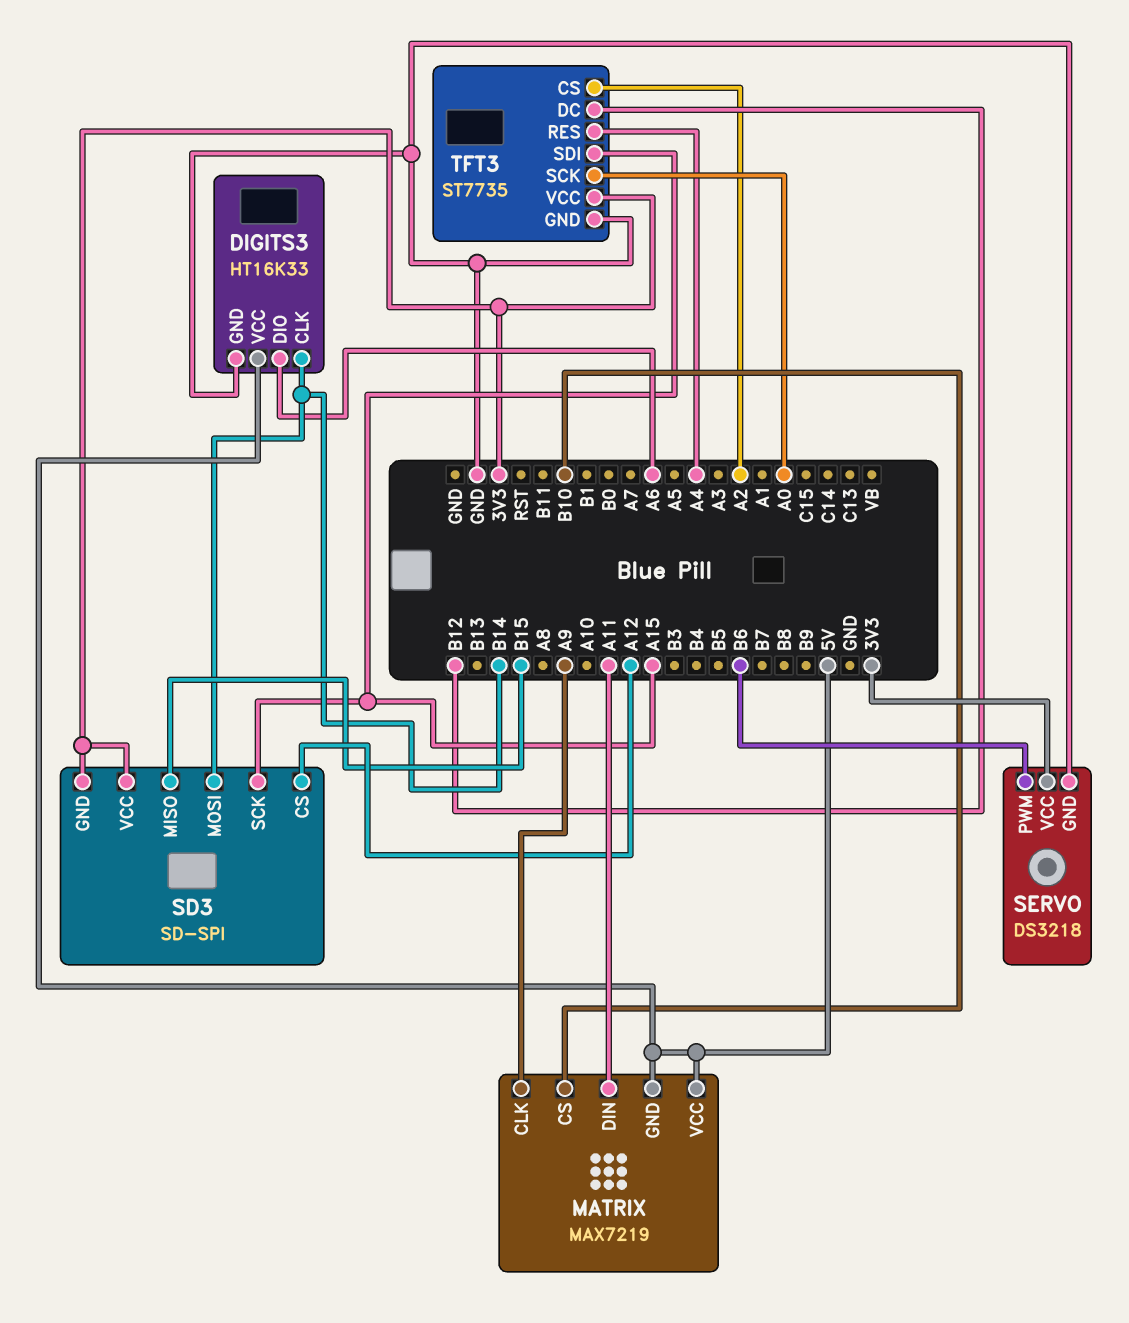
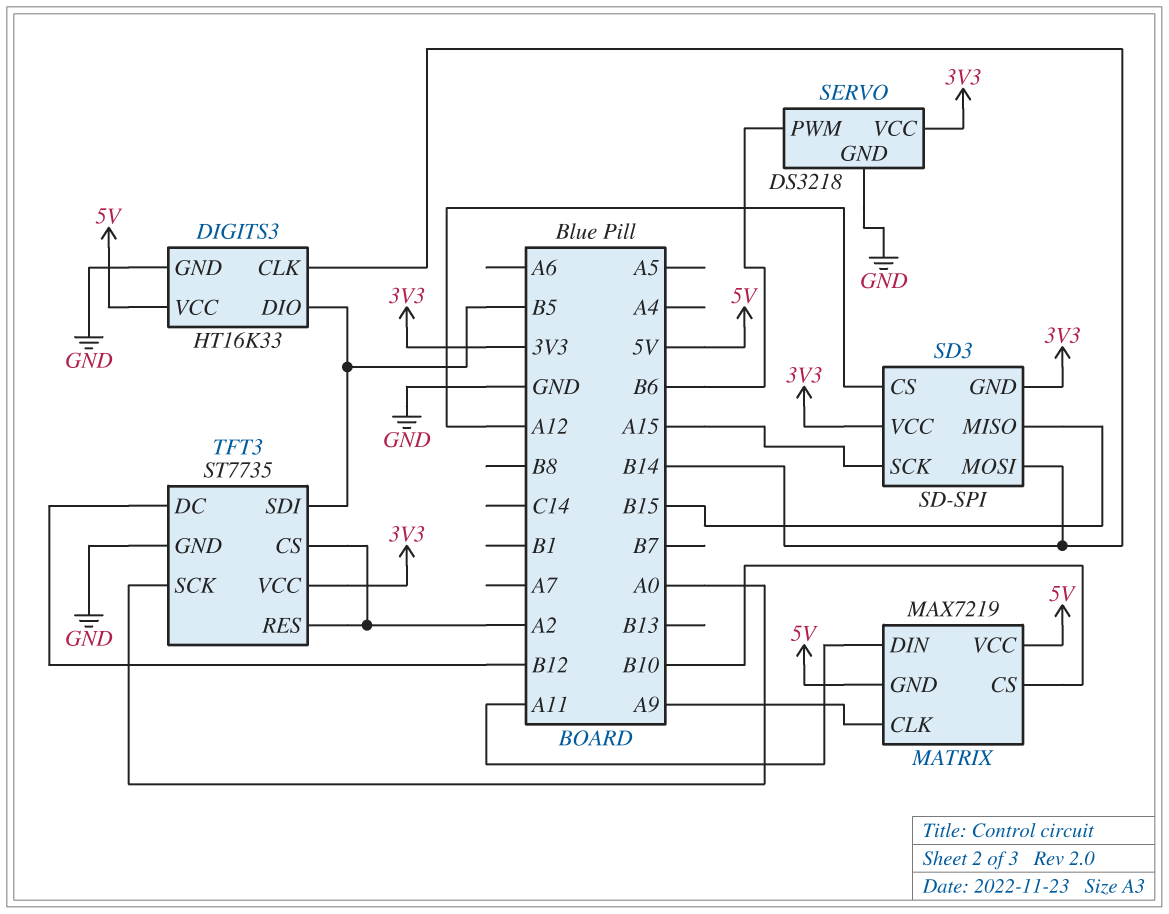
DIGITS3 pin DIO: A6 -> B5
TFT3 pin RES: A4 -> A2
TFT3 pin SDI: A15 -> B5

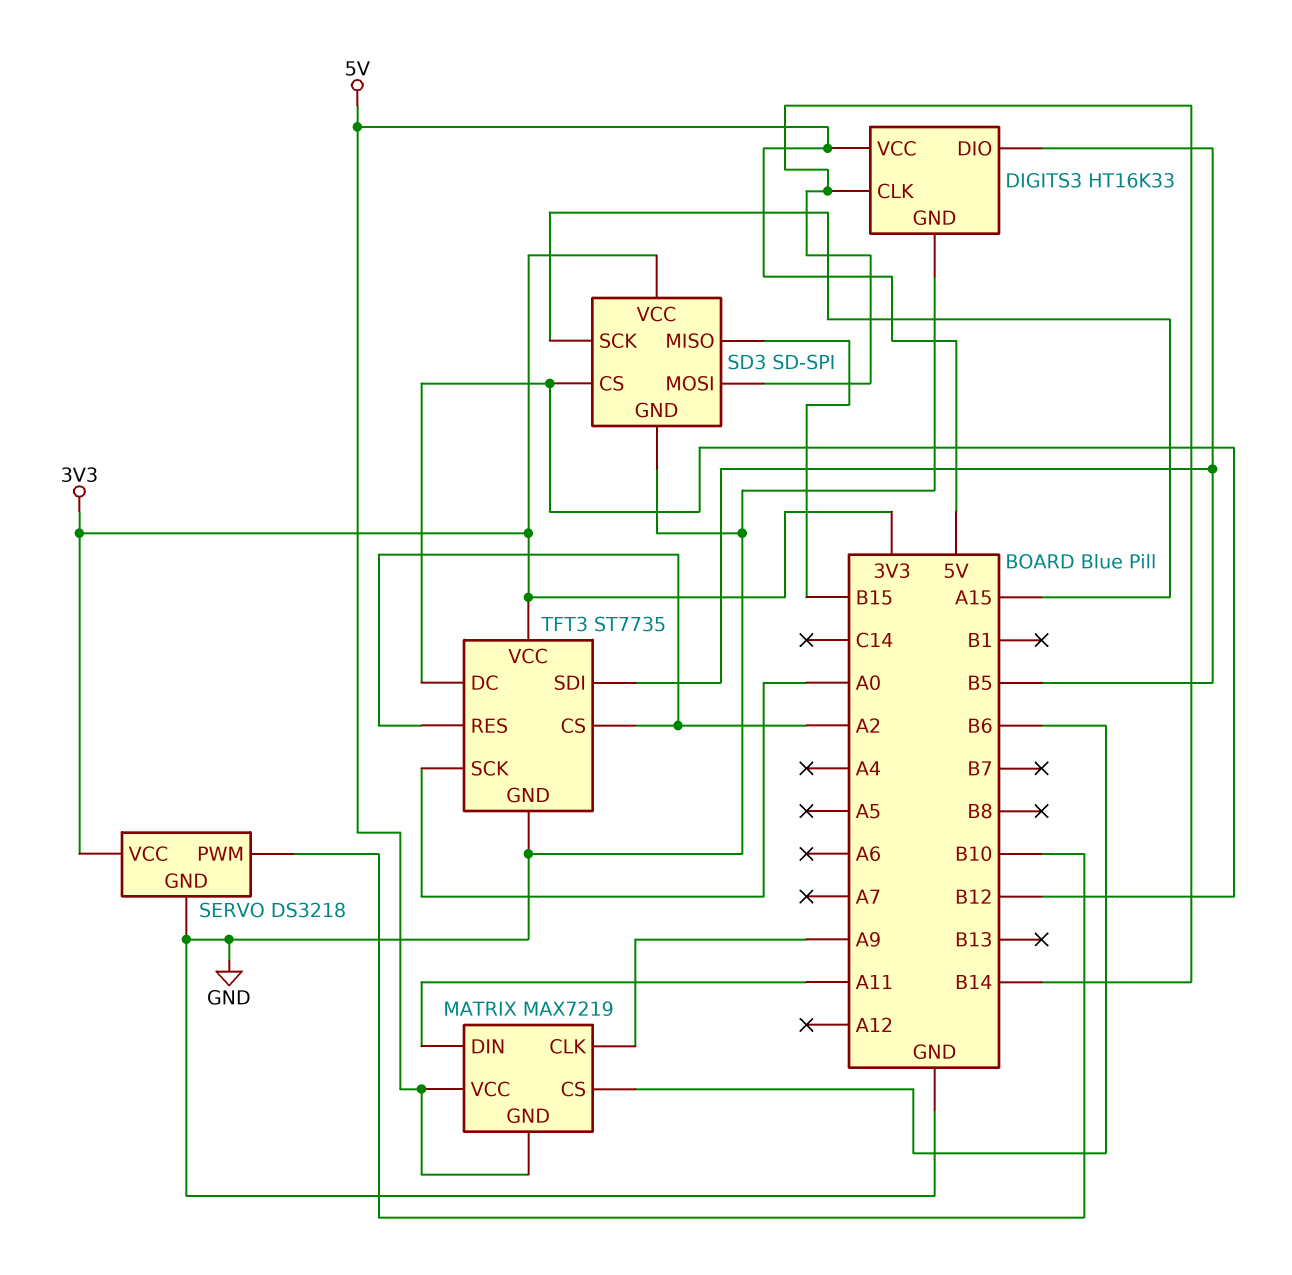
MATRIX pin CS: B10 -> B6
SD3 pin CS: A12 -> B12
SD3 pin GND: 3V3 -> GND
SERVO pin PWM: B6 -> B10

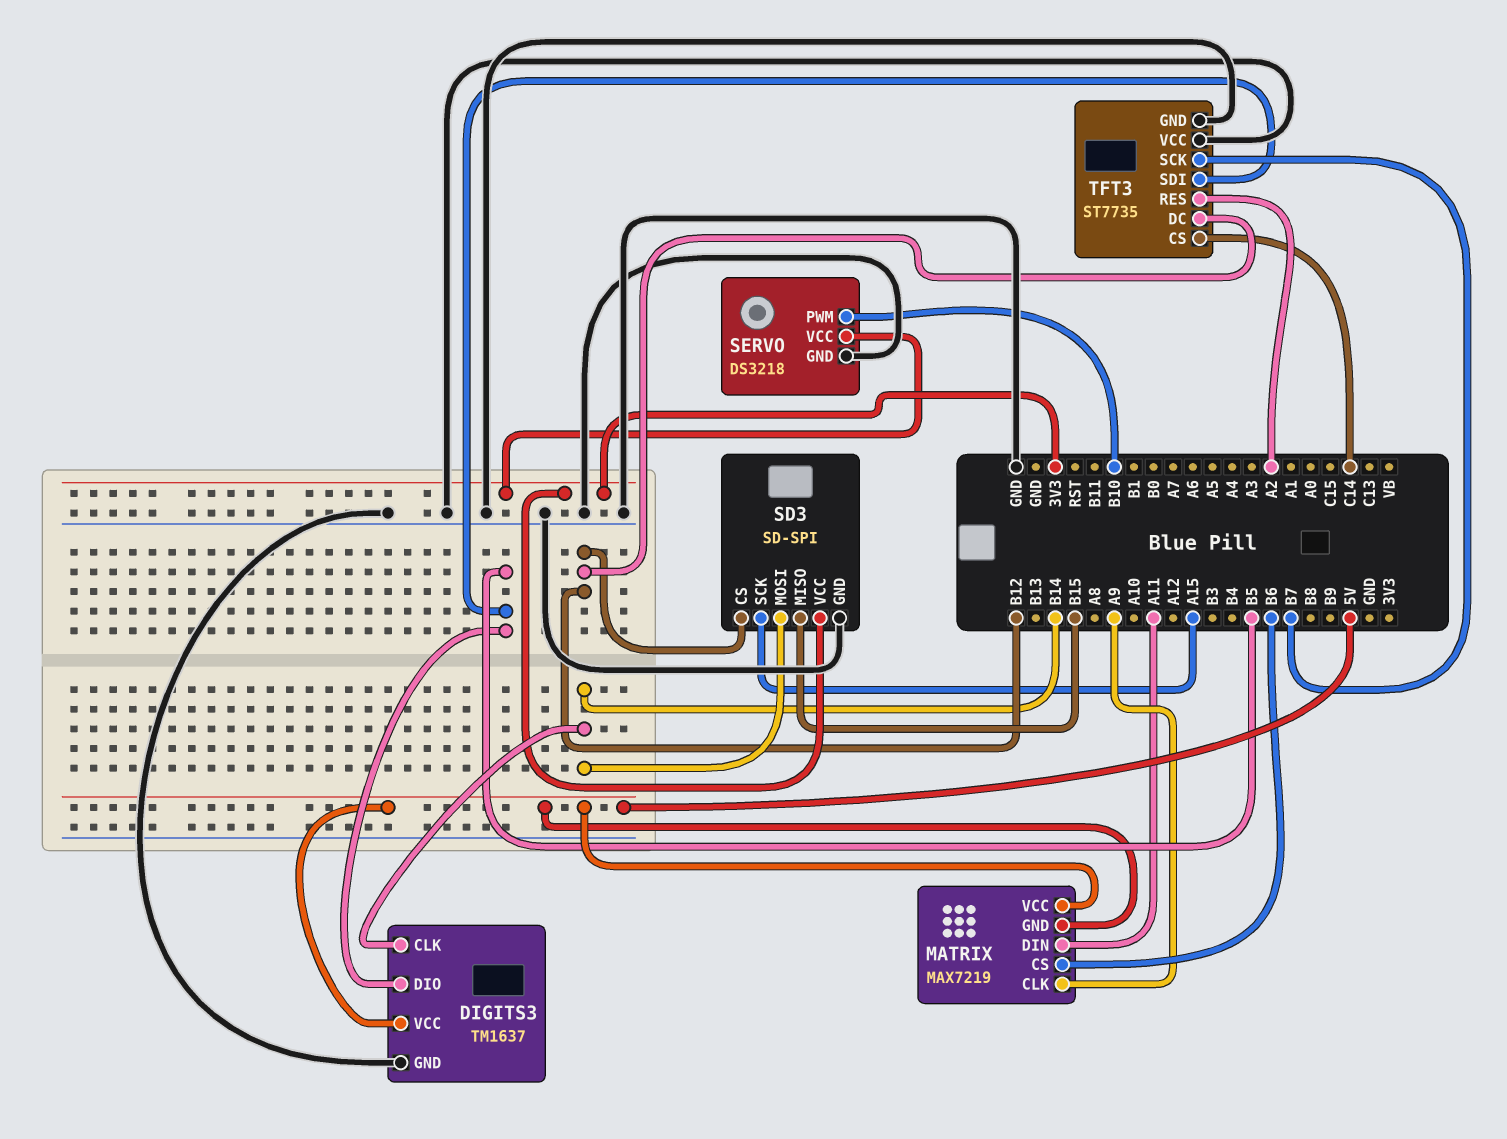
DIGITS3: HT16K33 -> TM1637
TFT3 pin CS: A2 -> C14
TFT3 pin SCK: A0 -> B7
TFT3 pin VCC: 3V3 -> GND

